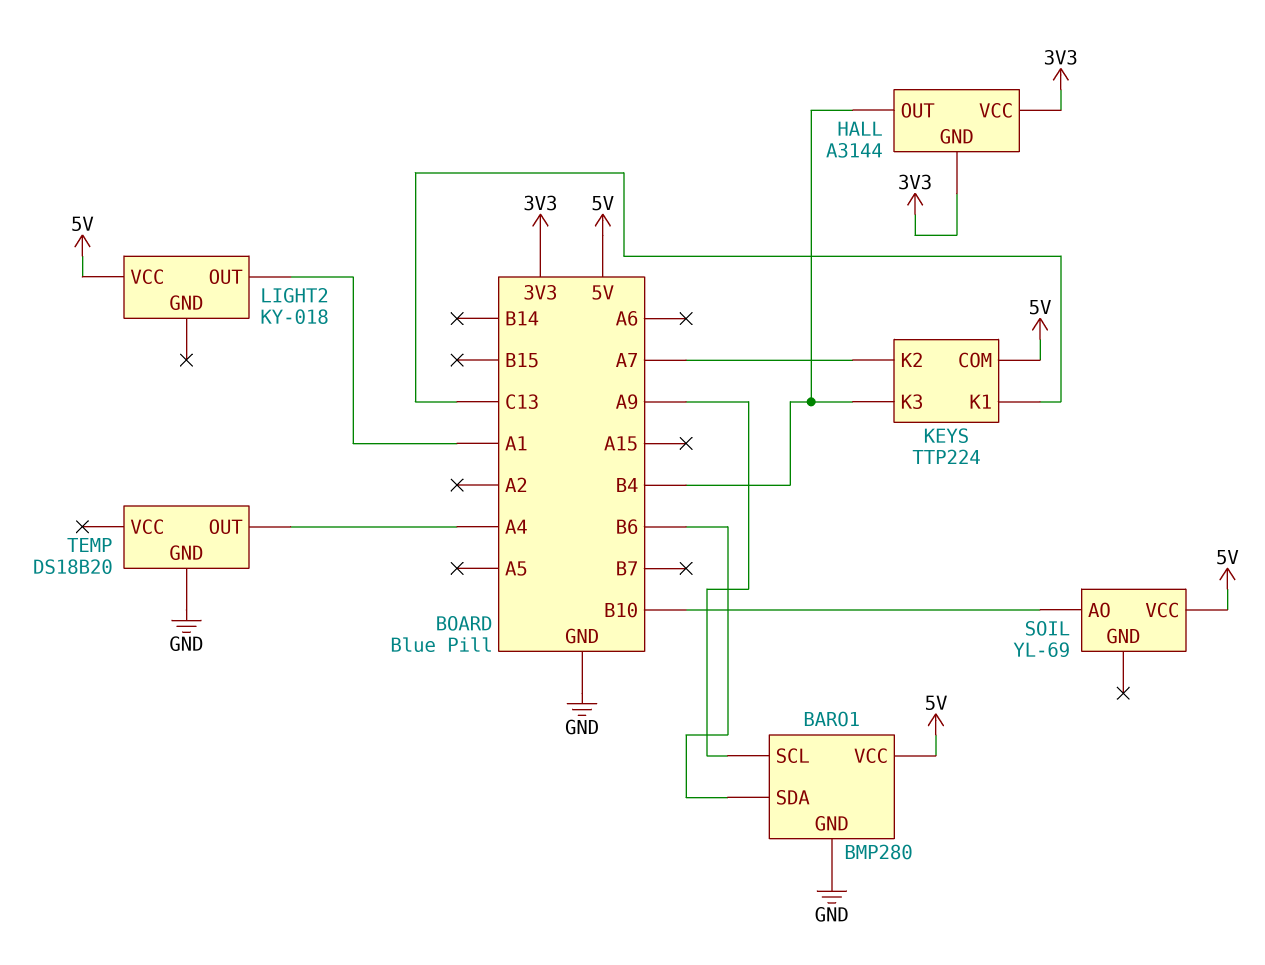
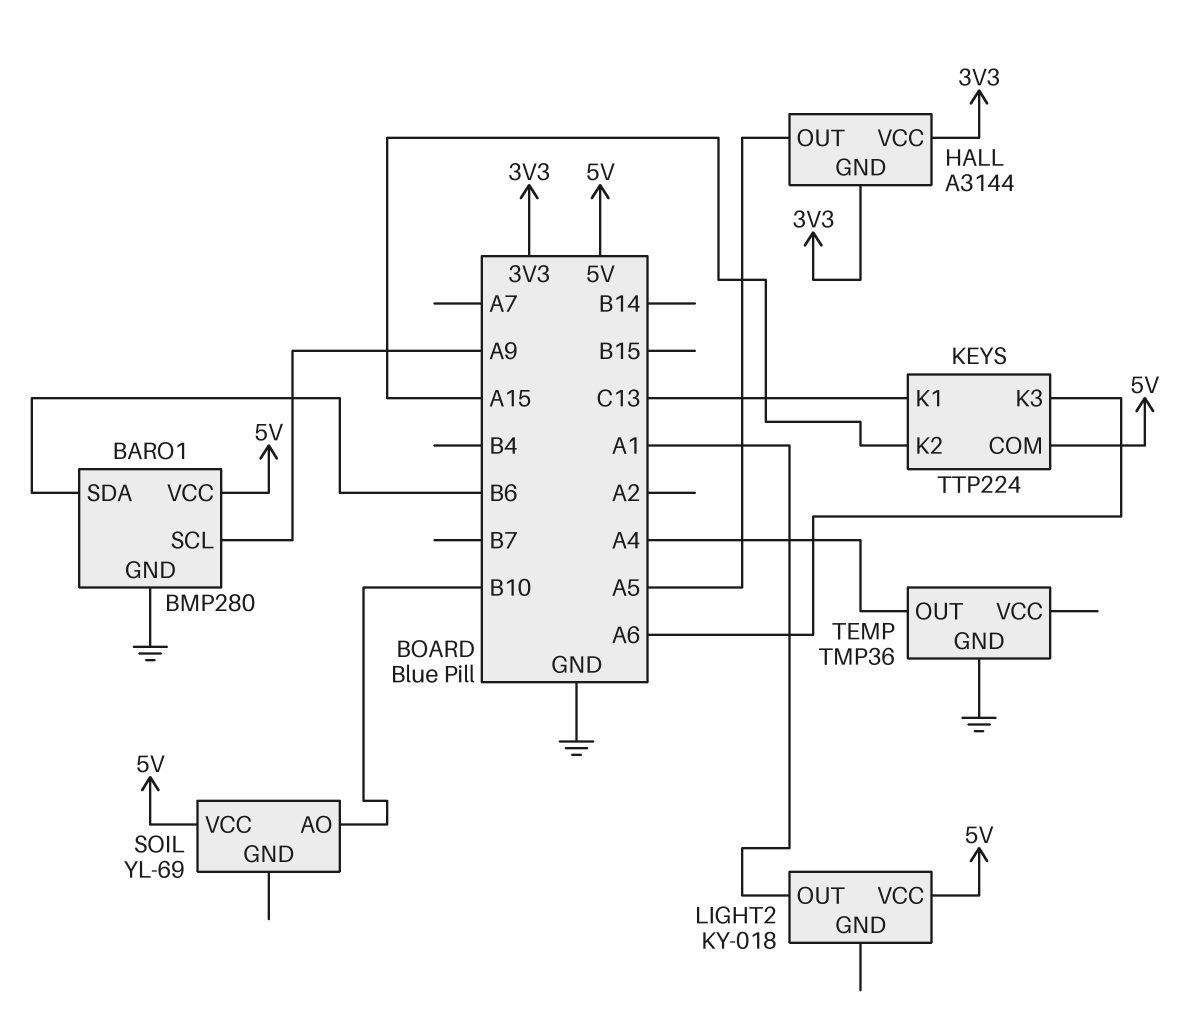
HALL pin OUT: B4 -> A5
KEYS pin K2: A7 -> A15
KEYS pin K3: B4 -> A6
TEMP: DS18B20 -> TMP36

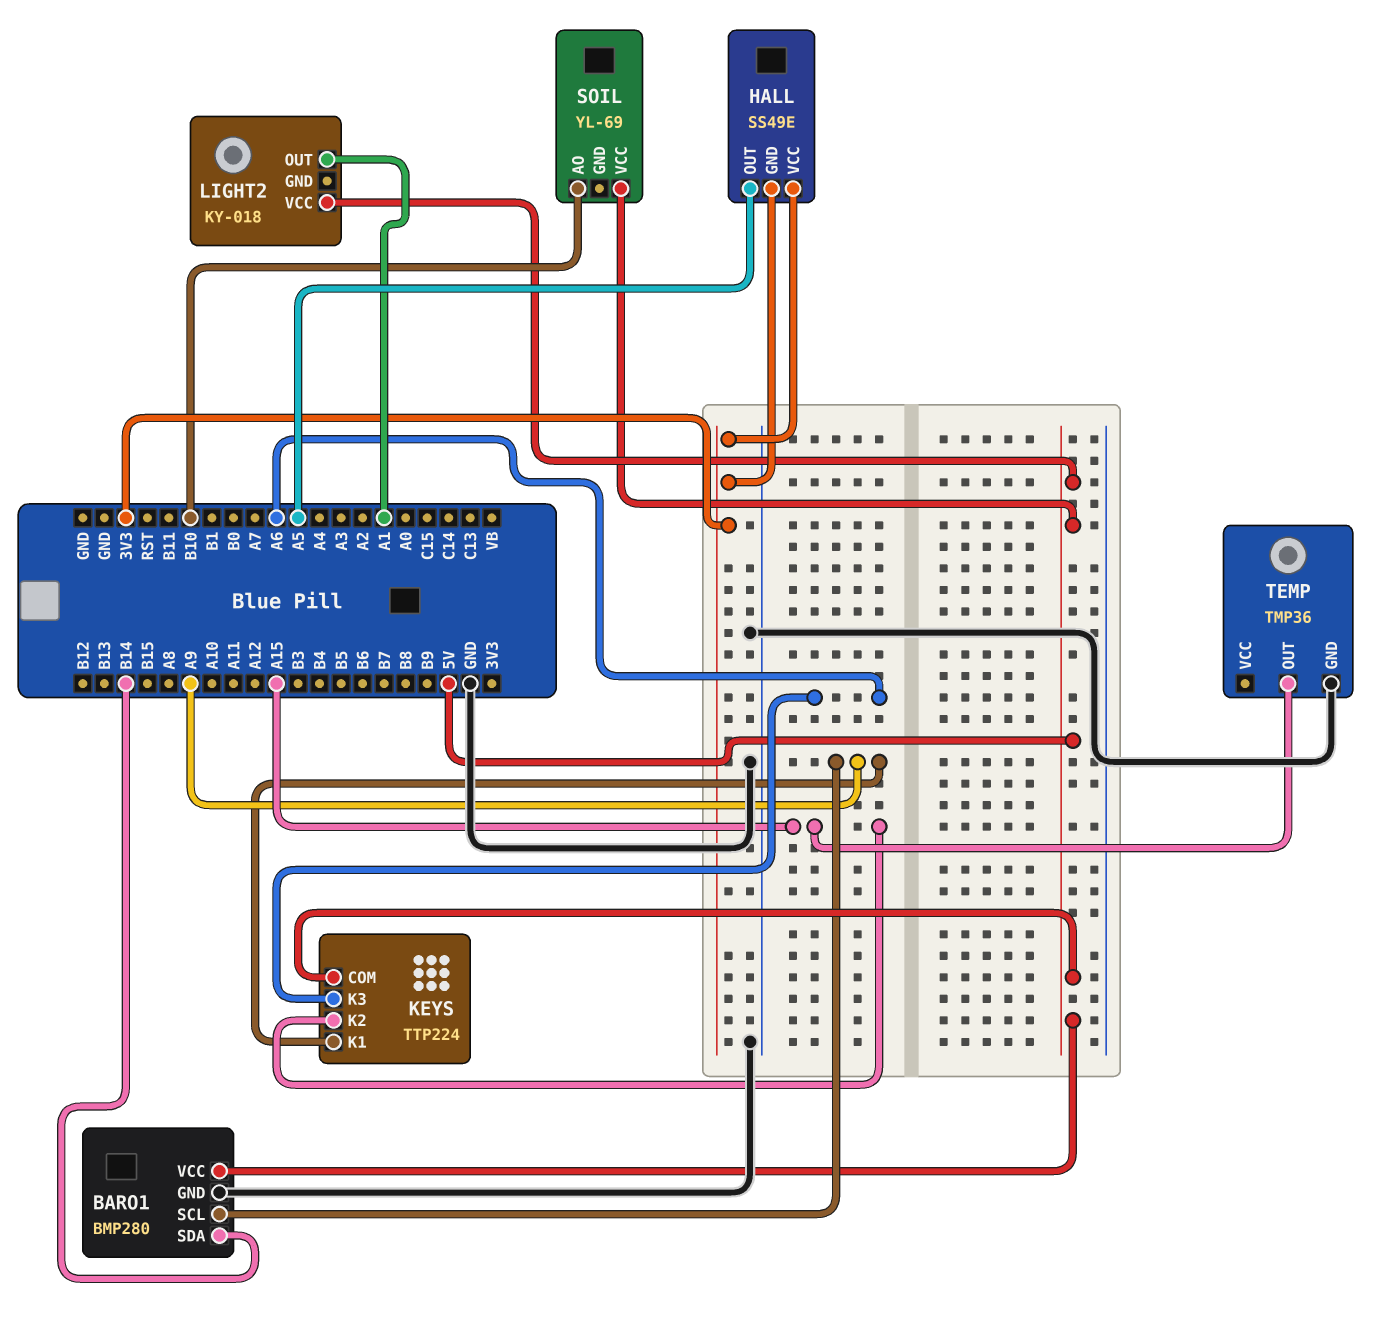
BARO1 pin SDA: B6 -> B14
HALL: A3144 -> SS49E
KEYS pin K1: C13 -> A9
TEMP pin OUT: A4 -> A15

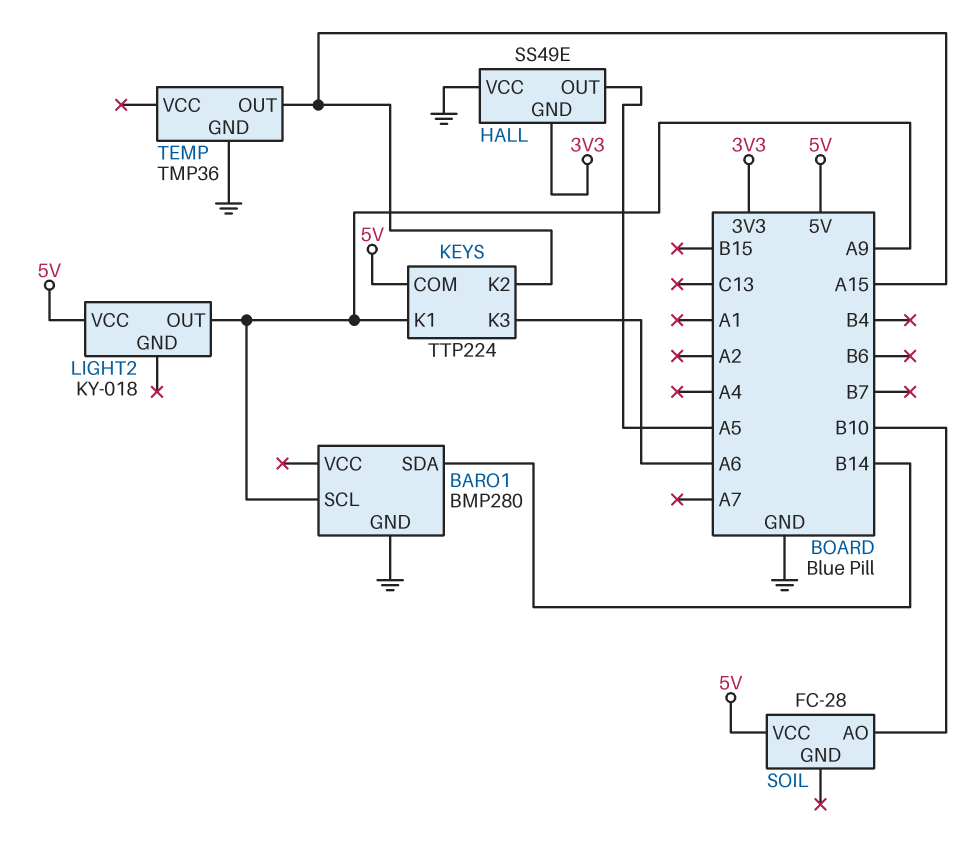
BARO1 pin VCC: 5V -> none
HALL pin VCC: 3V3 -> GND
LIGHT2 pin OUT: A1 -> A9
SOIL: YL-69 -> FC-28

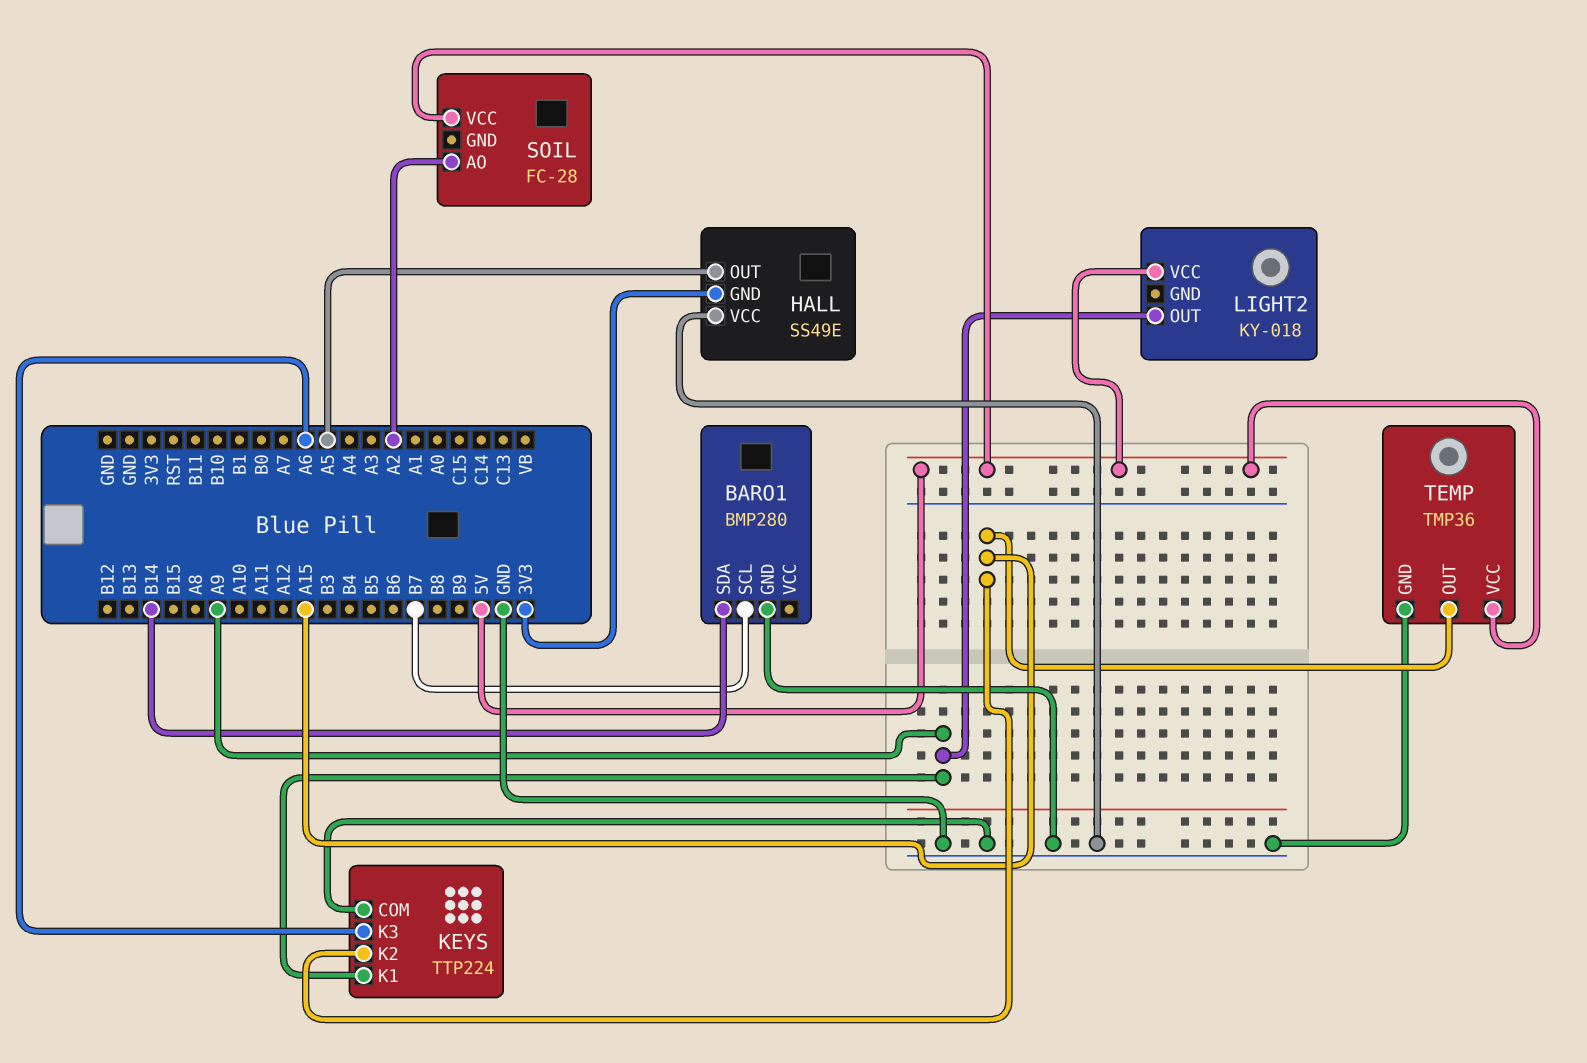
BARO1 pin SCL: A9 -> B7
KEYS pin COM: 5V -> GND
SOIL pin AO: B10 -> A2
TEMP pin VCC: none -> 5V

